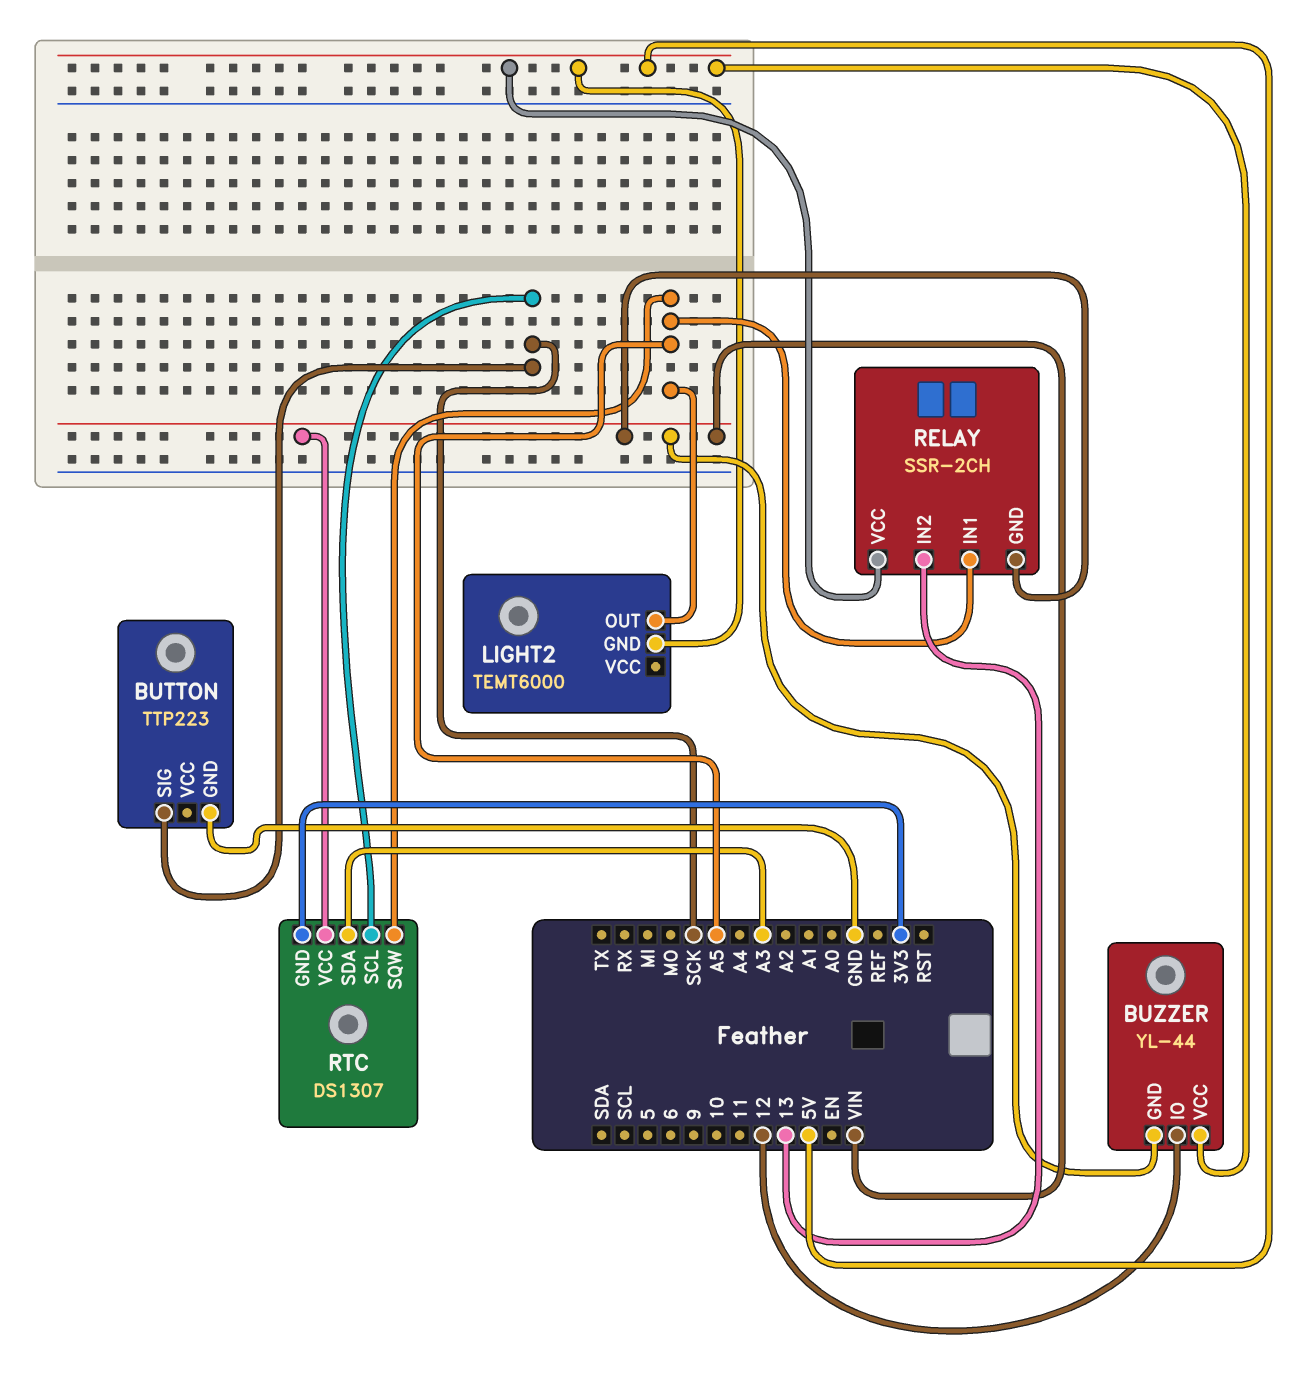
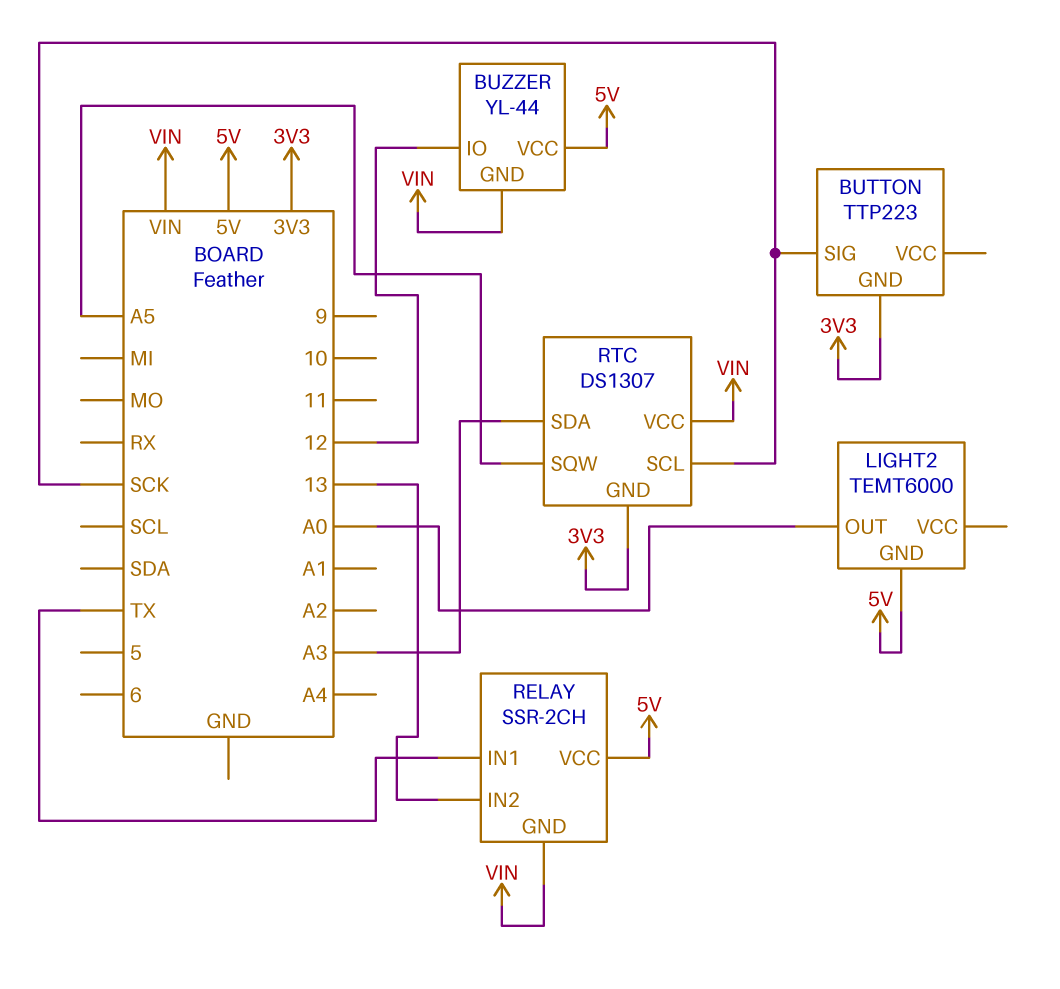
BUTTON pin GND: GND -> 3V3
LIGHT2 pin OUT: A5 -> A0
RELAY pin IN1: A5 -> TX

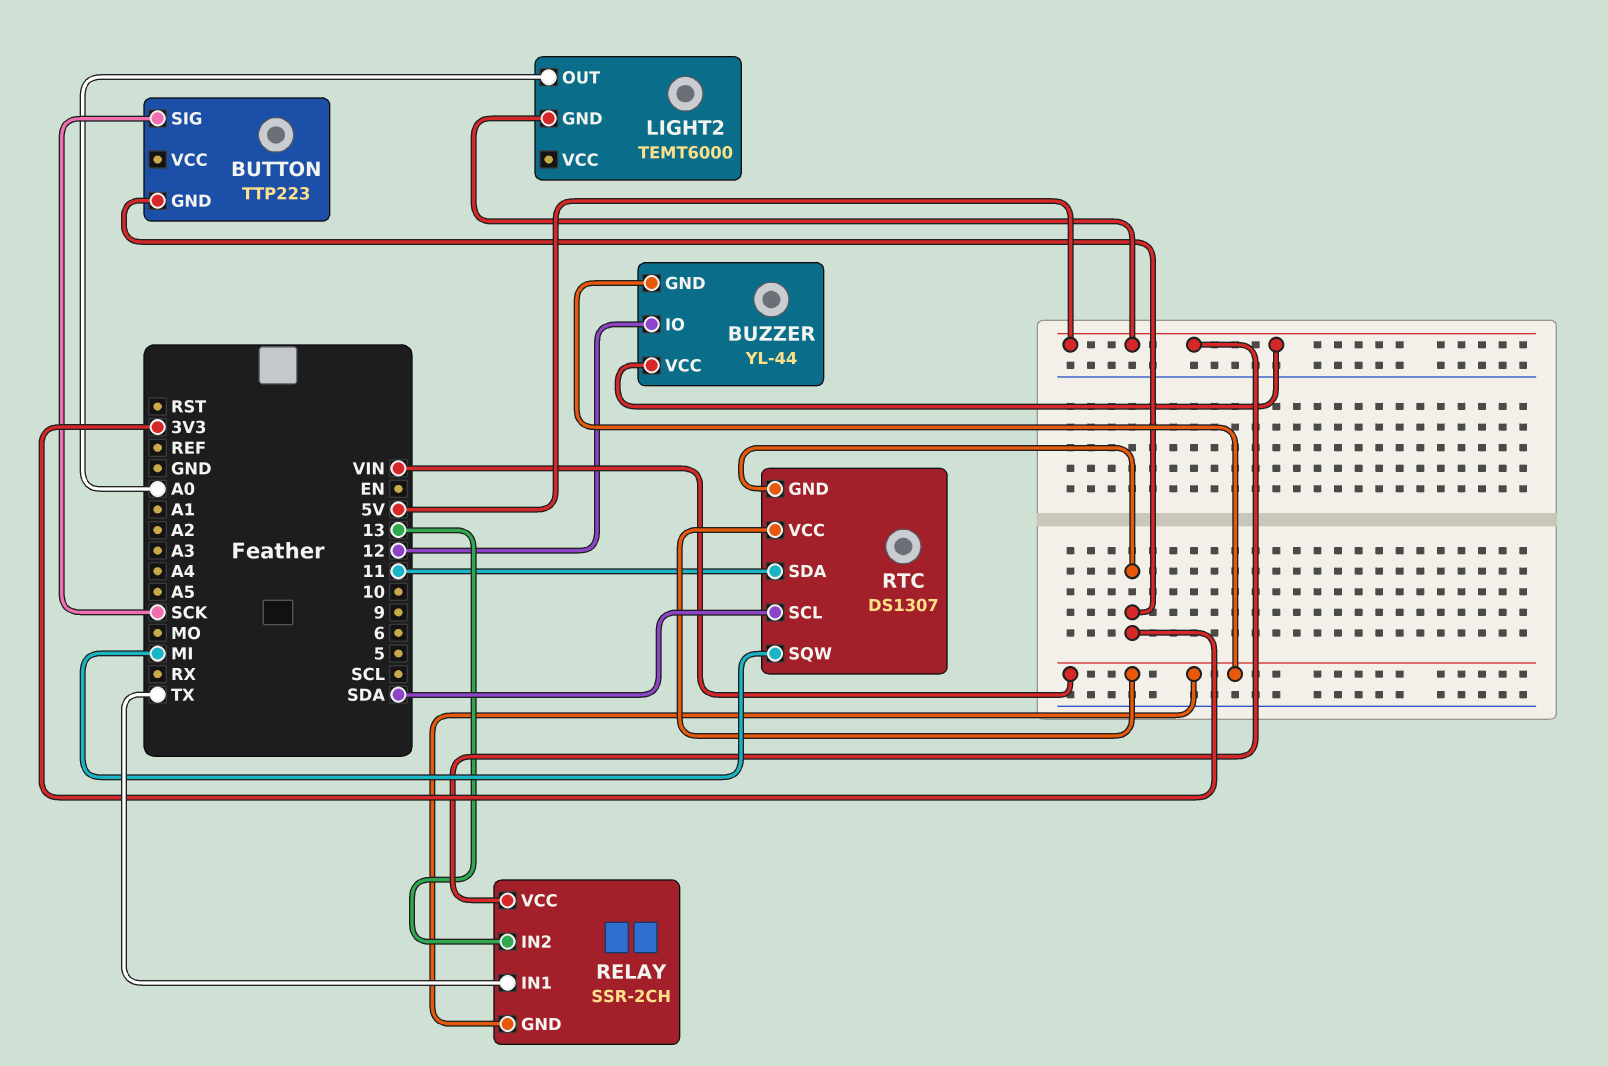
RTC pin SCL: SCK -> SDA
RTC pin SDA: A3 -> 11
RTC pin SQW: A5 -> MI

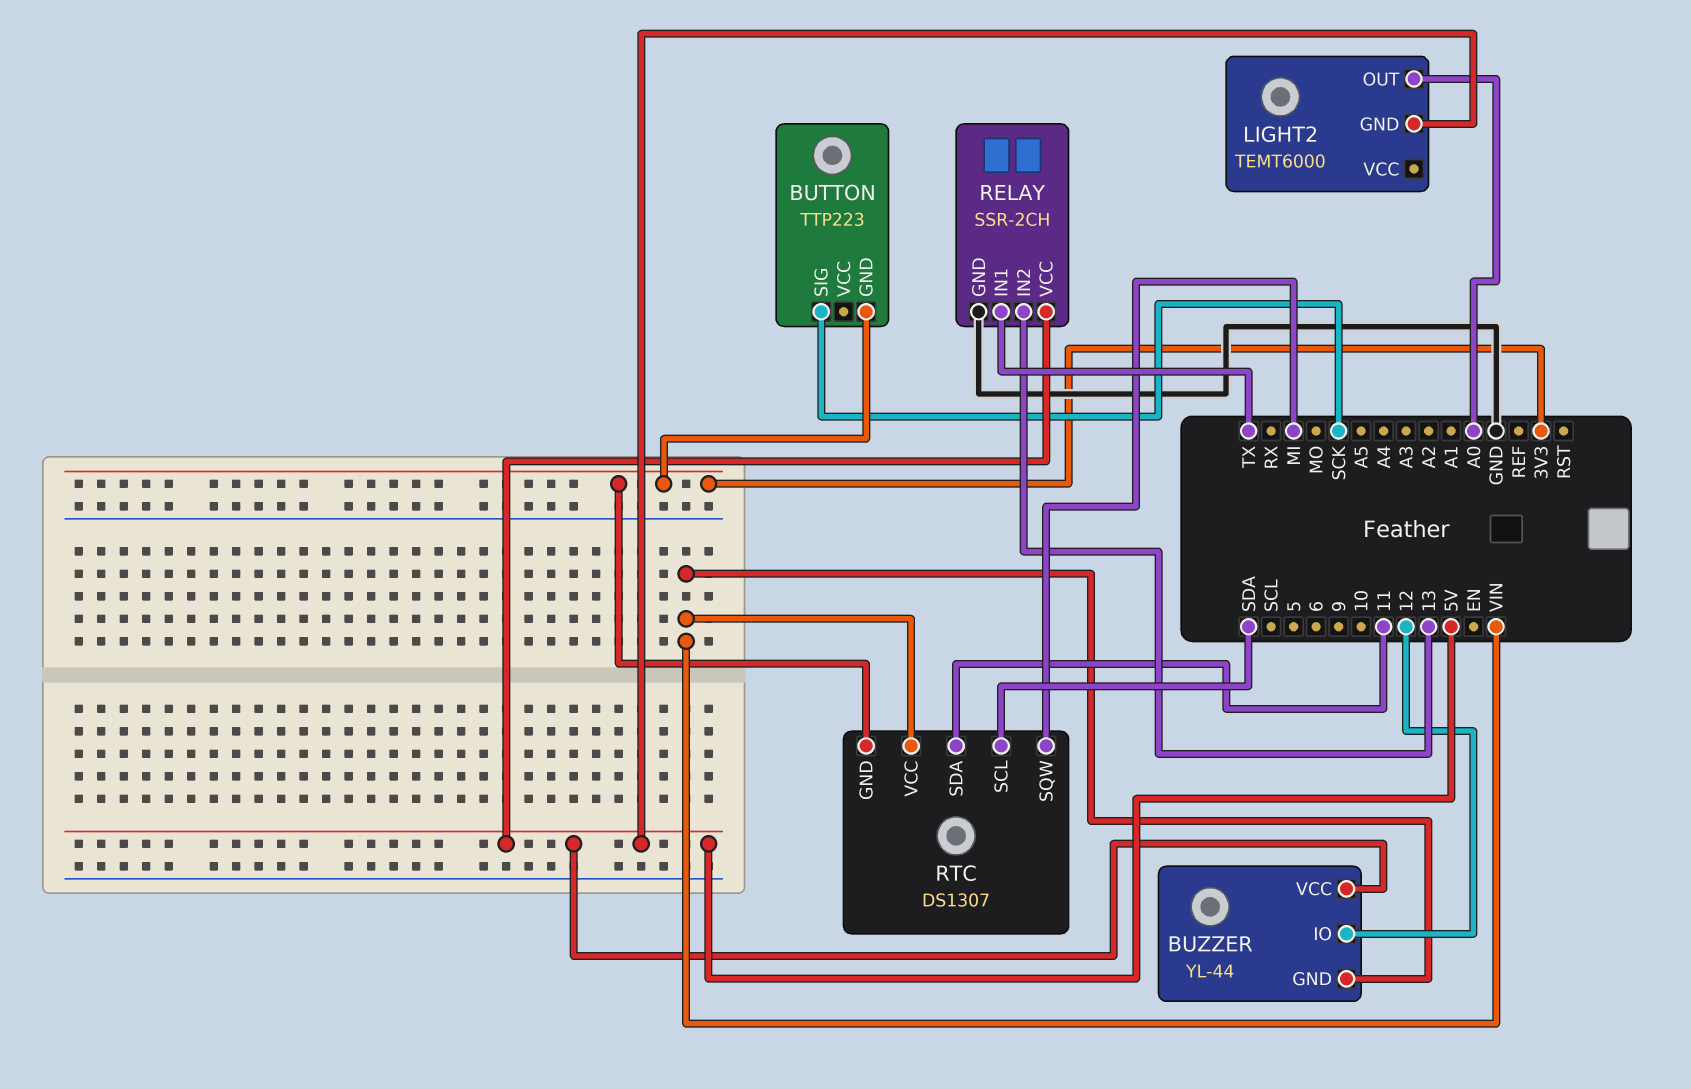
RELAY pin GND: VIN -> GND

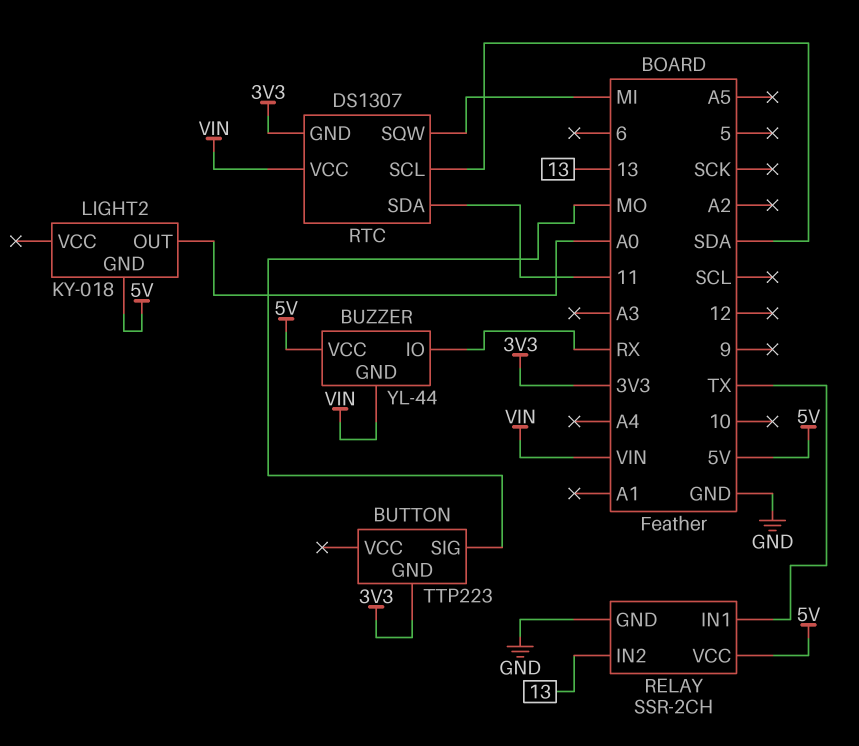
BUTTON pin SIG: SCK -> MO
BUZZER pin IO: 12 -> RX
LIGHT2: TEMT6000 -> KY-018

